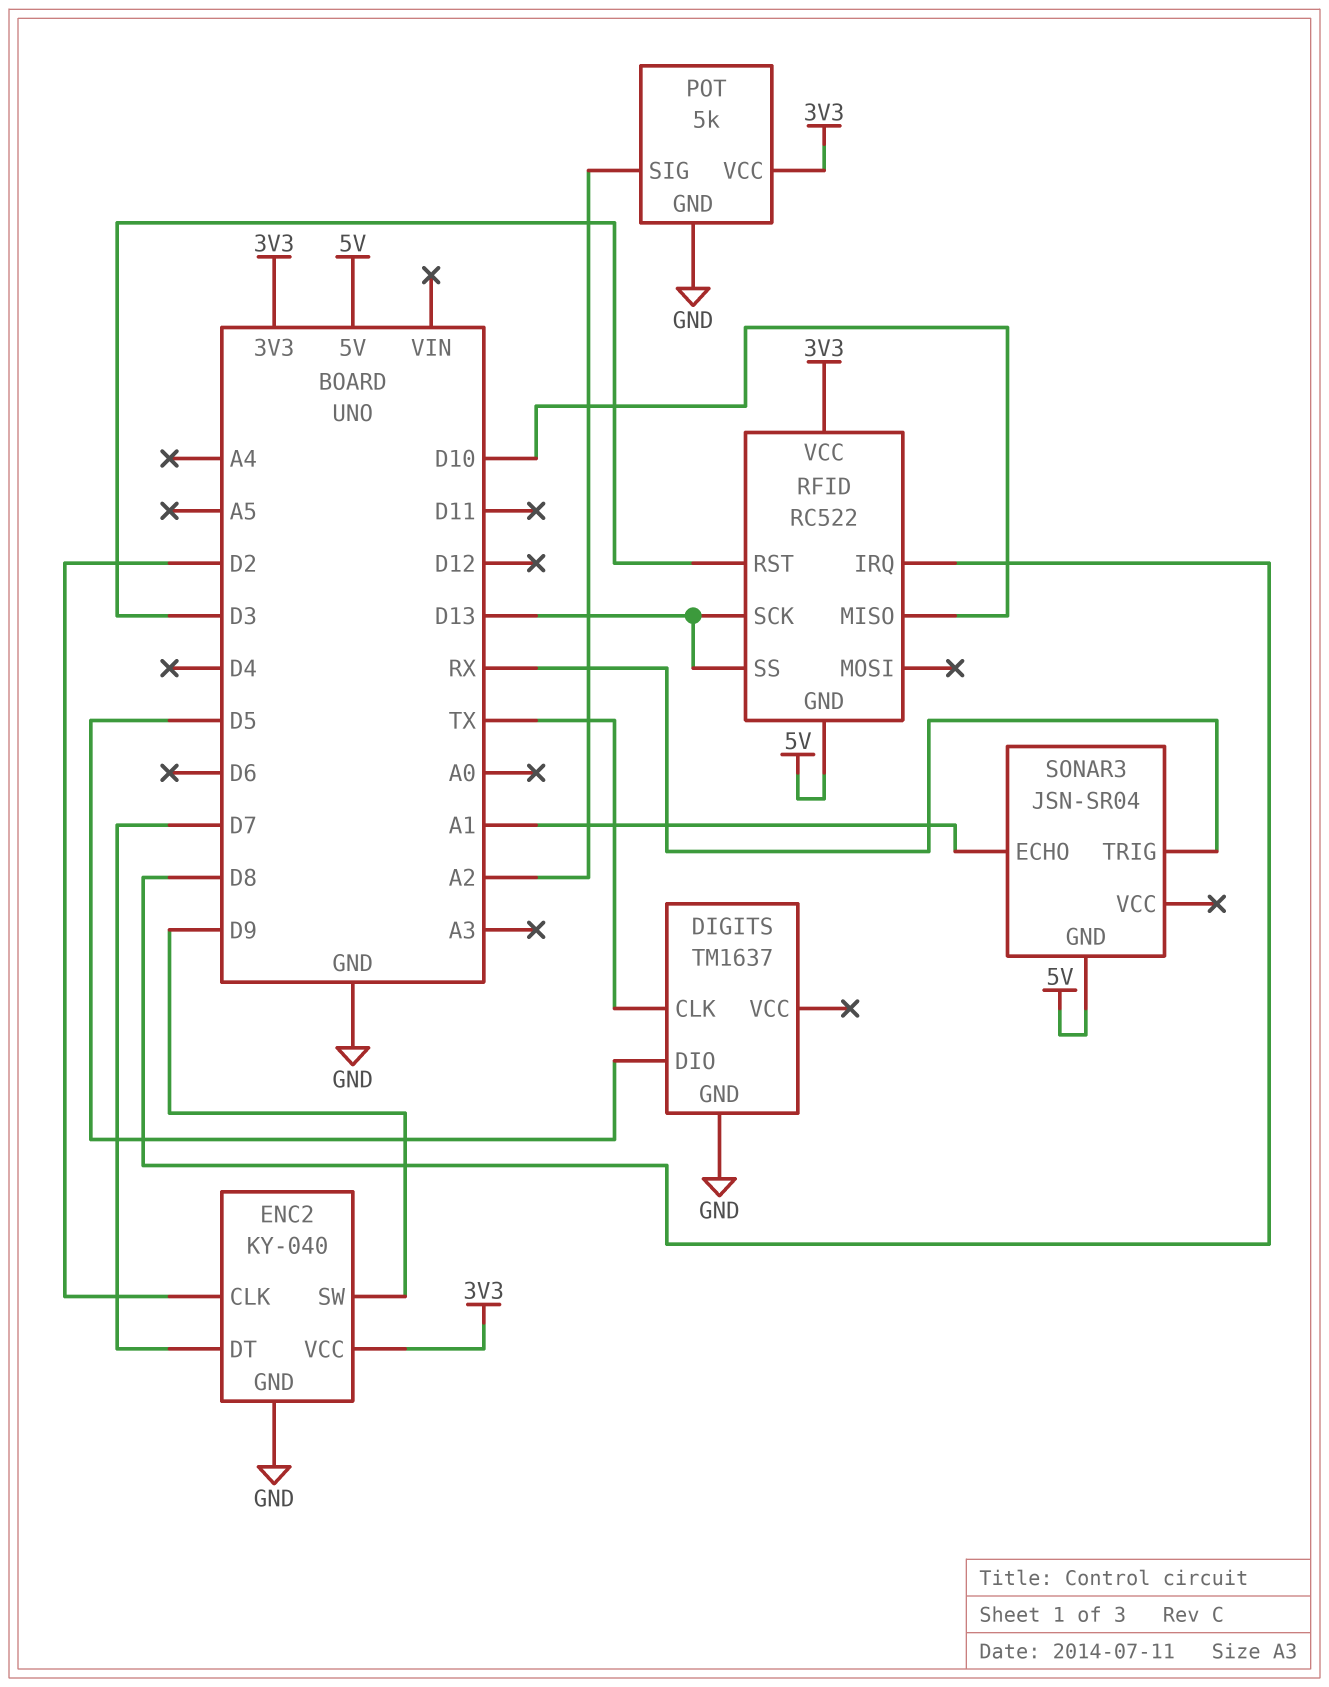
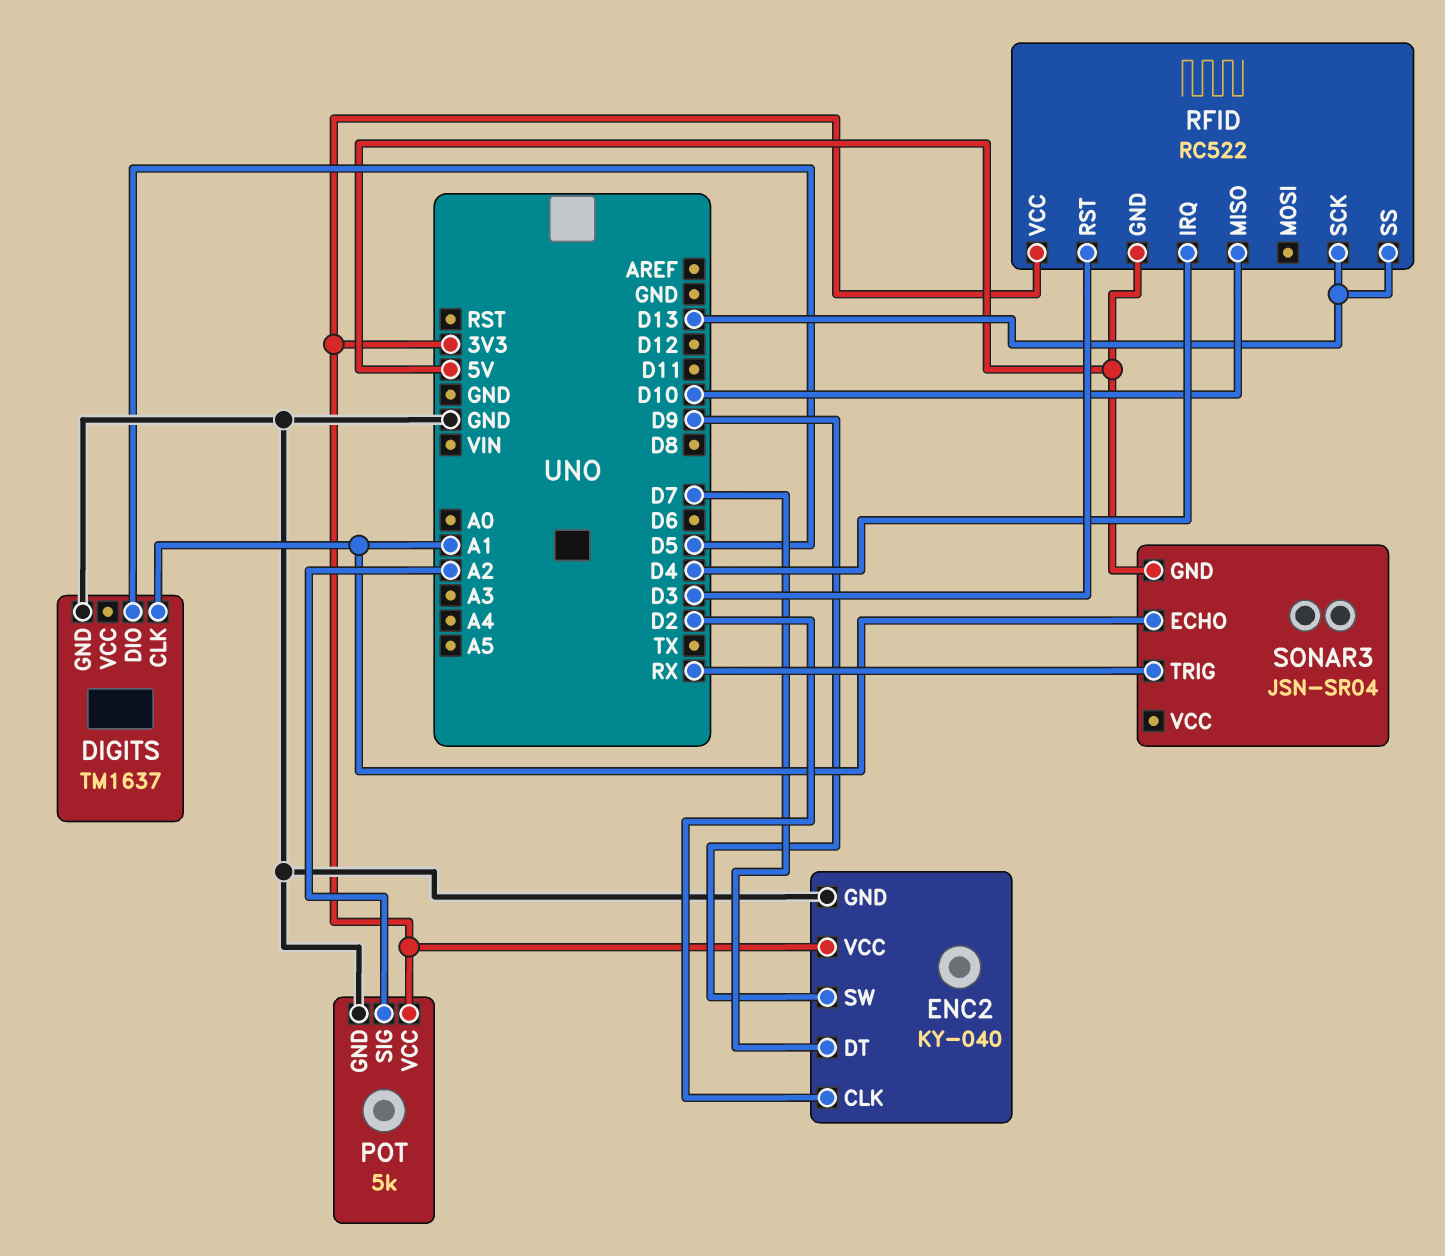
DIGITS pin CLK: TX -> A1
RFID pin IRQ: D8 -> D4

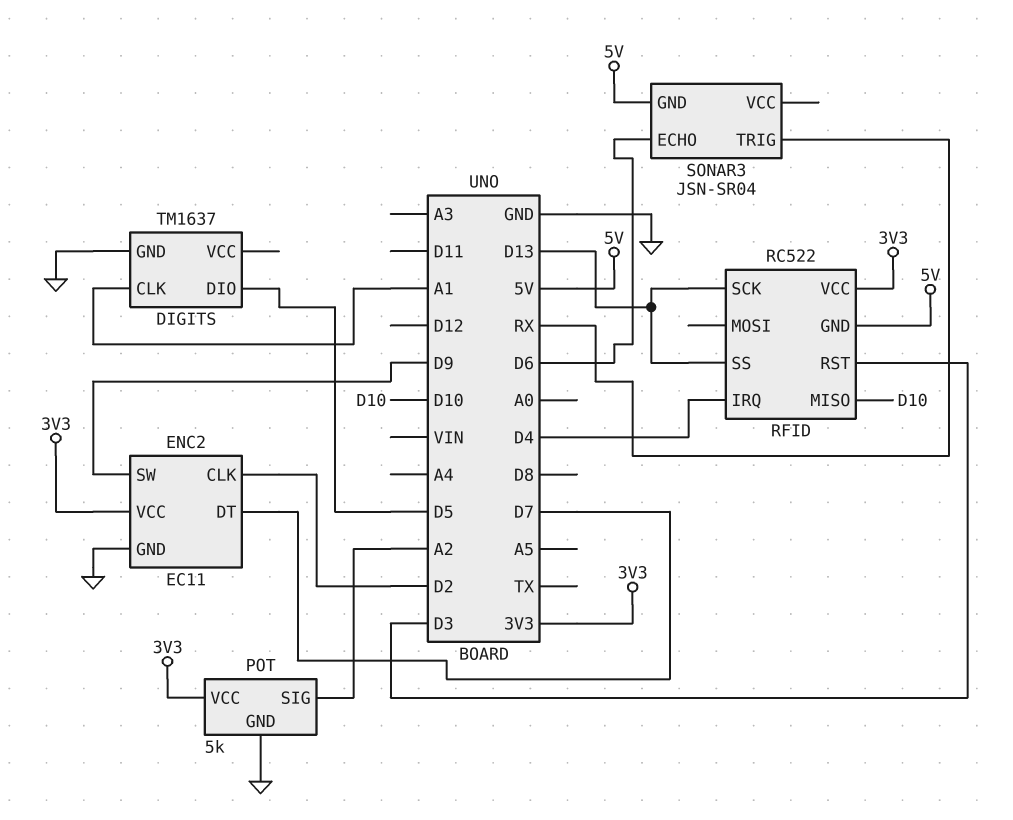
ENC2: KY-040 -> EC11
SONAR3 pin ECHO: A1 -> D6

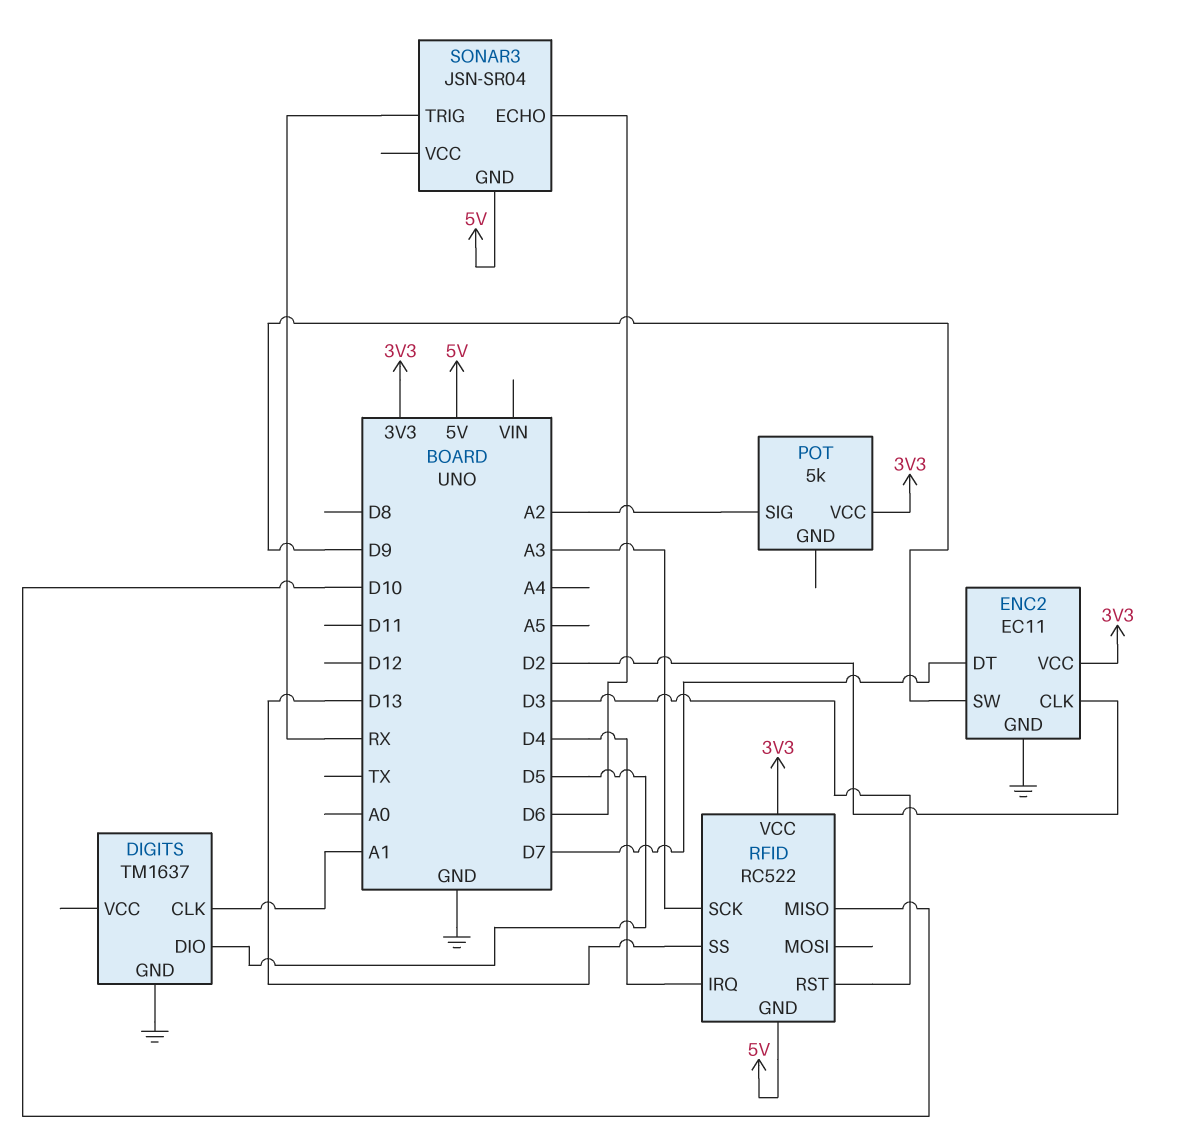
POT pin GND: GND -> none
RFID pin SCK: D13 -> A3

